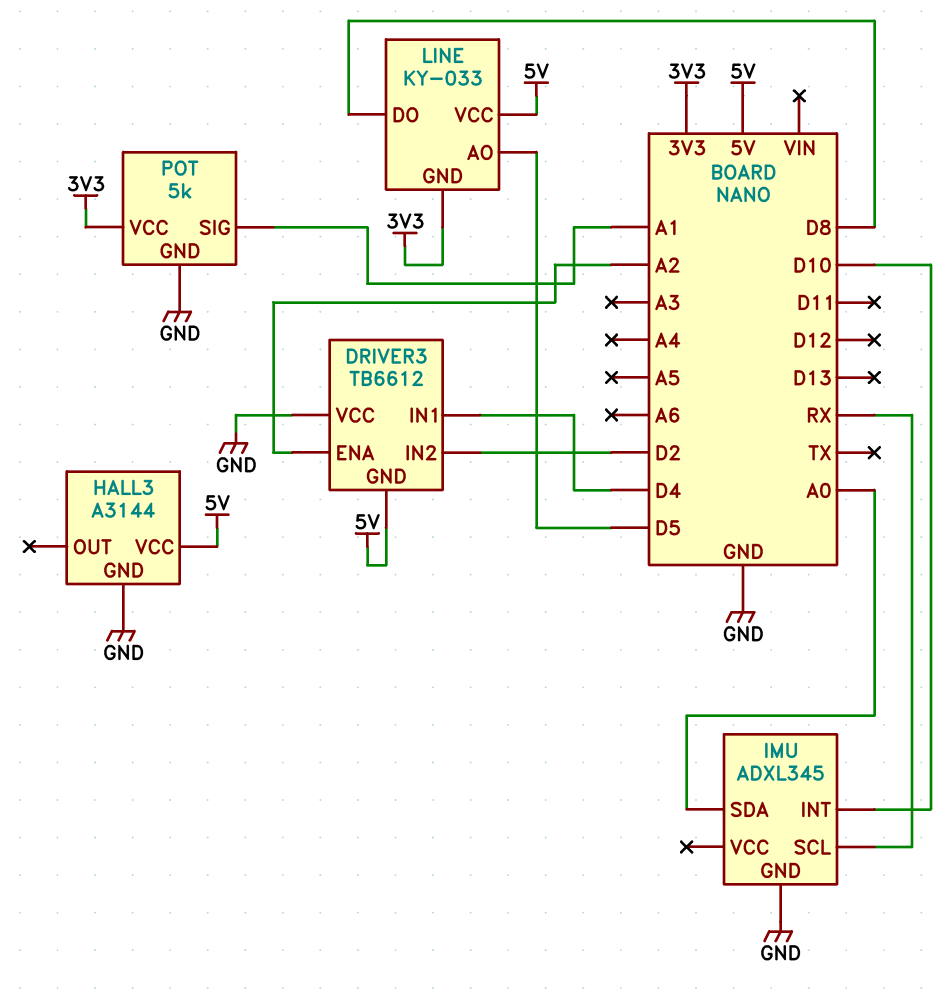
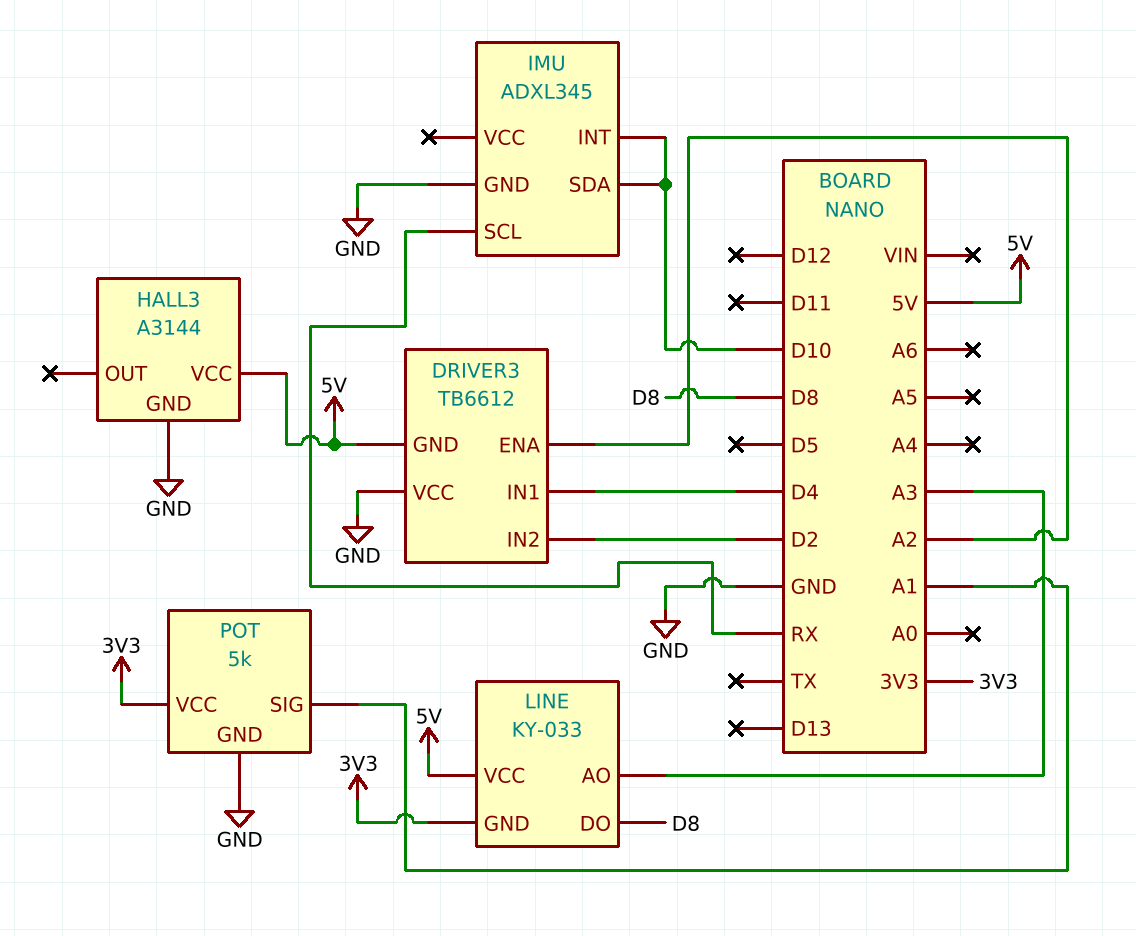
IMU pin SDA: A0 -> D10
LINE pin AO: D5 -> A3

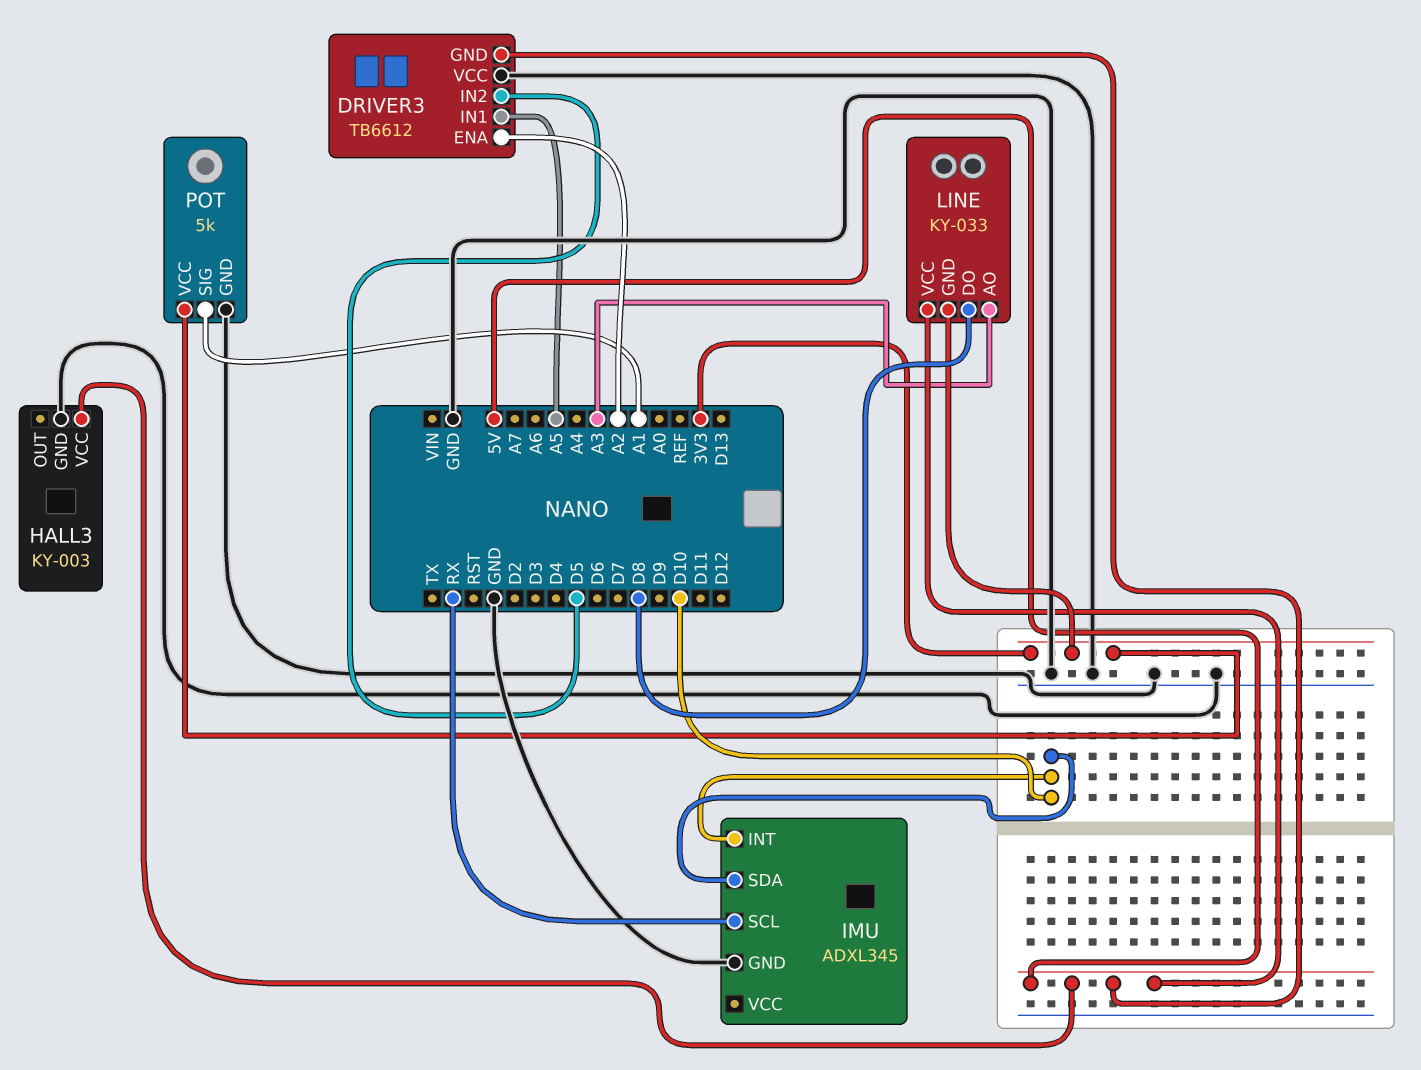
DRIVER3 pin IN1: D4 -> A5
DRIVER3 pin IN2: D2 -> D5
HALL3: A3144 -> KY-003

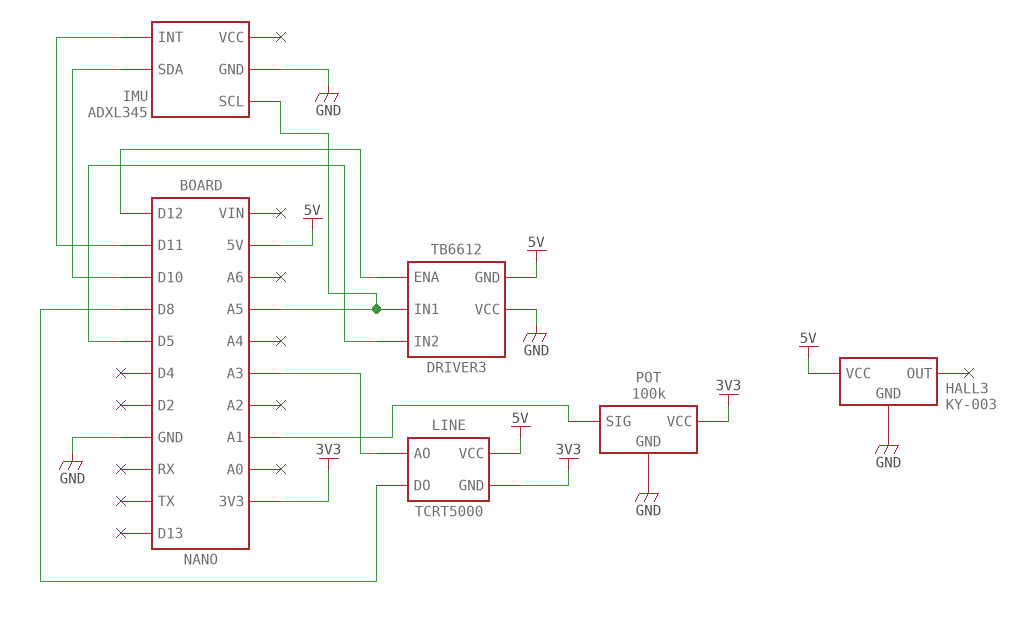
DRIVER3 pin ENA: A2 -> D12
IMU pin INT: D10 -> D11
IMU pin SCL: RX -> A5
LINE: KY-033 -> TCRT5000
POT: 5k -> 100k

